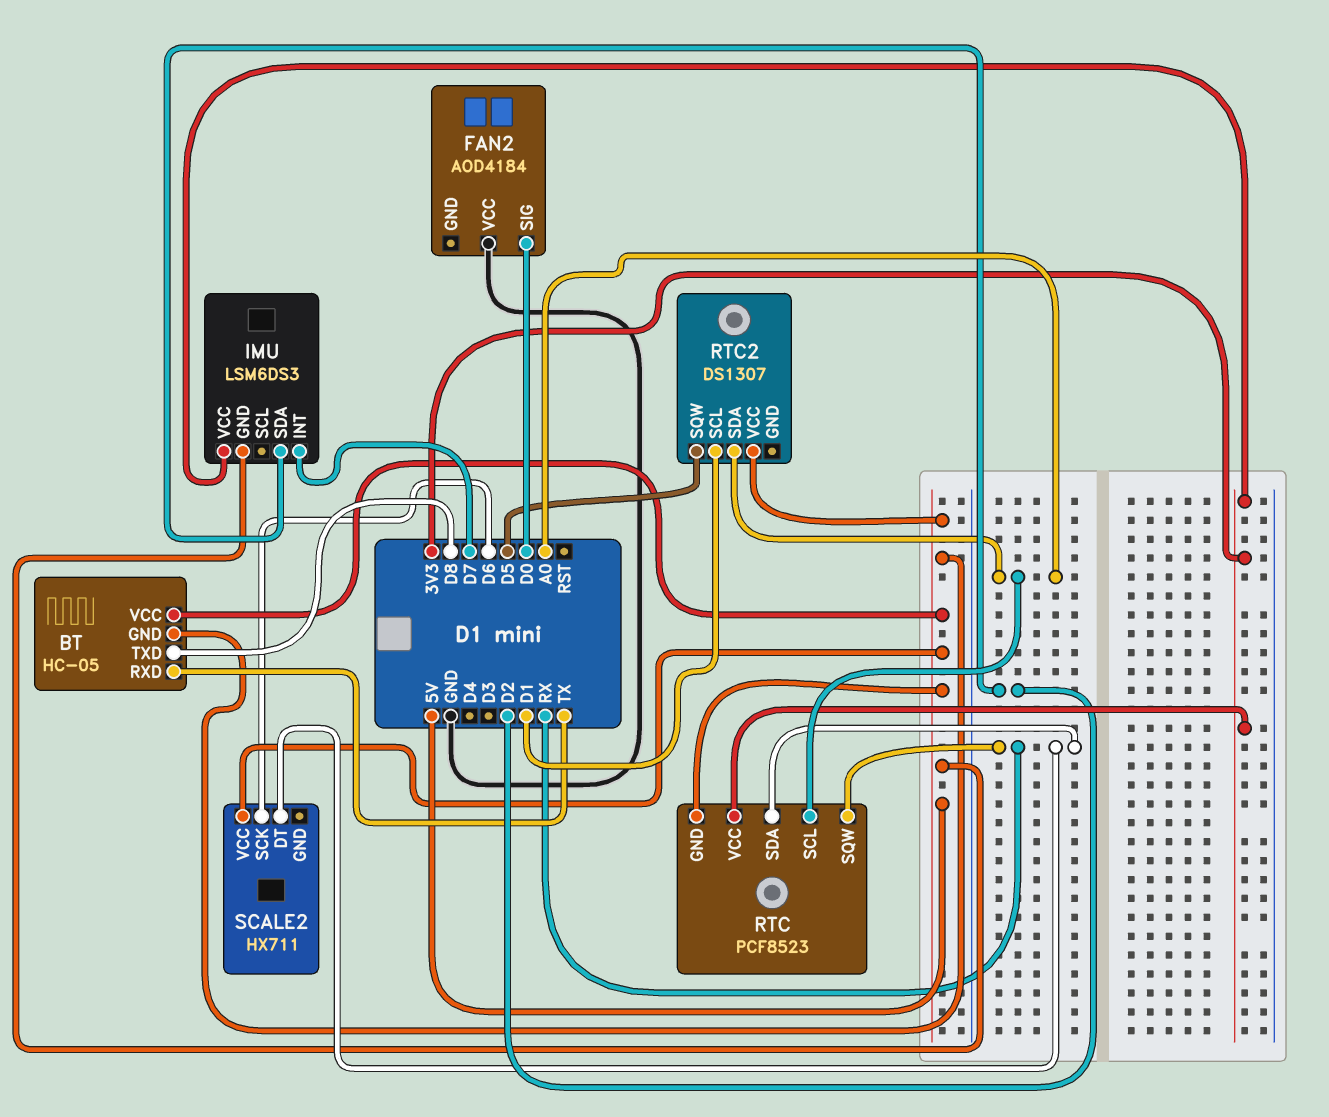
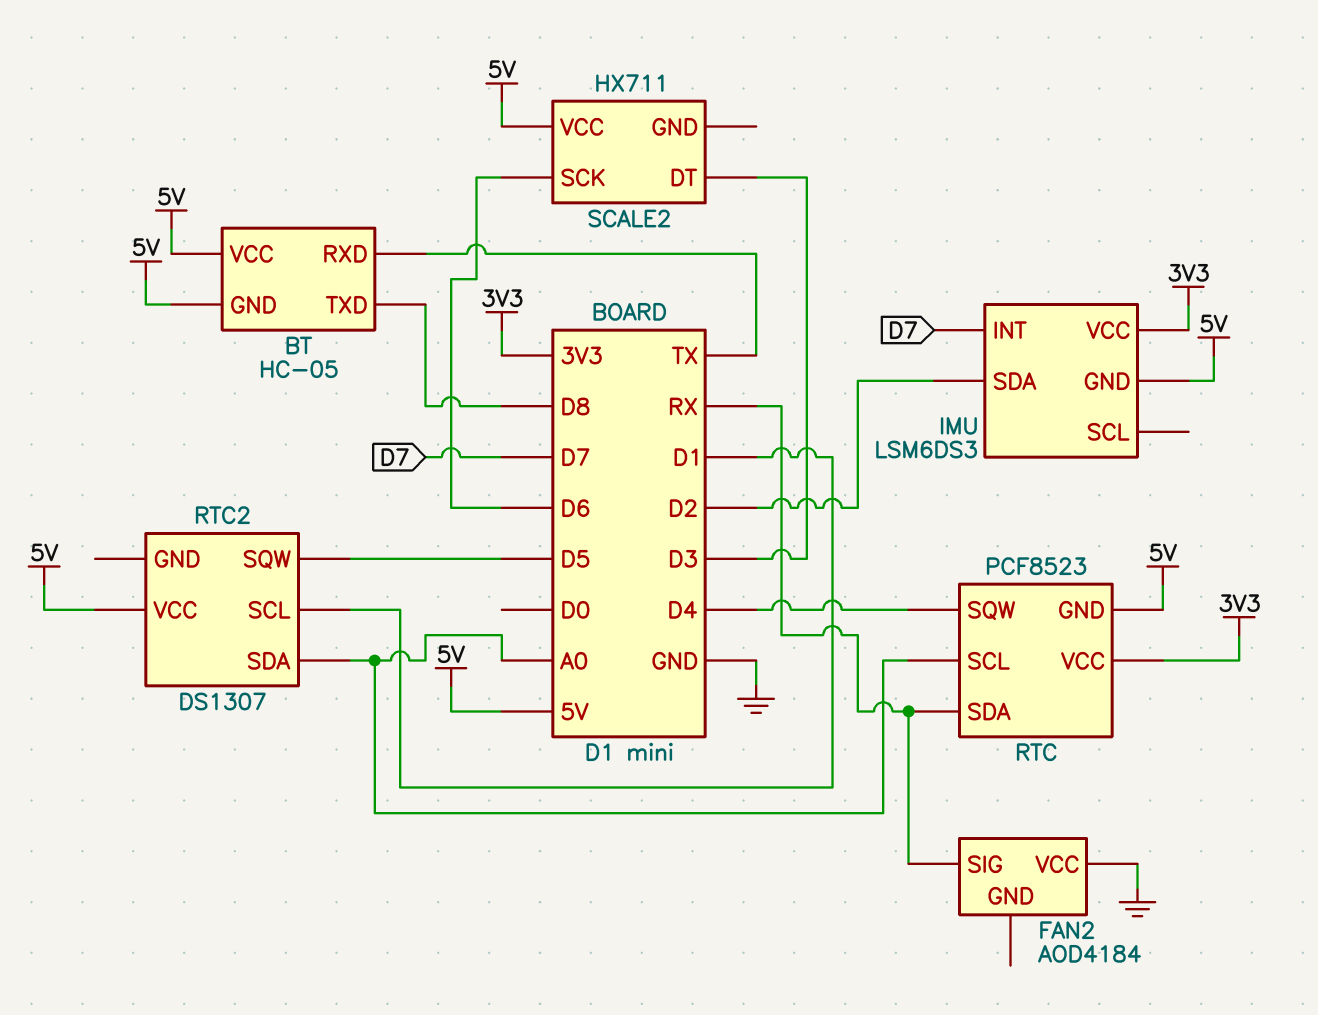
FAN2 pin SIG: D0 -> RX
RTC pin SQW: RX -> D4
SCALE2 pin DT: RX -> D3

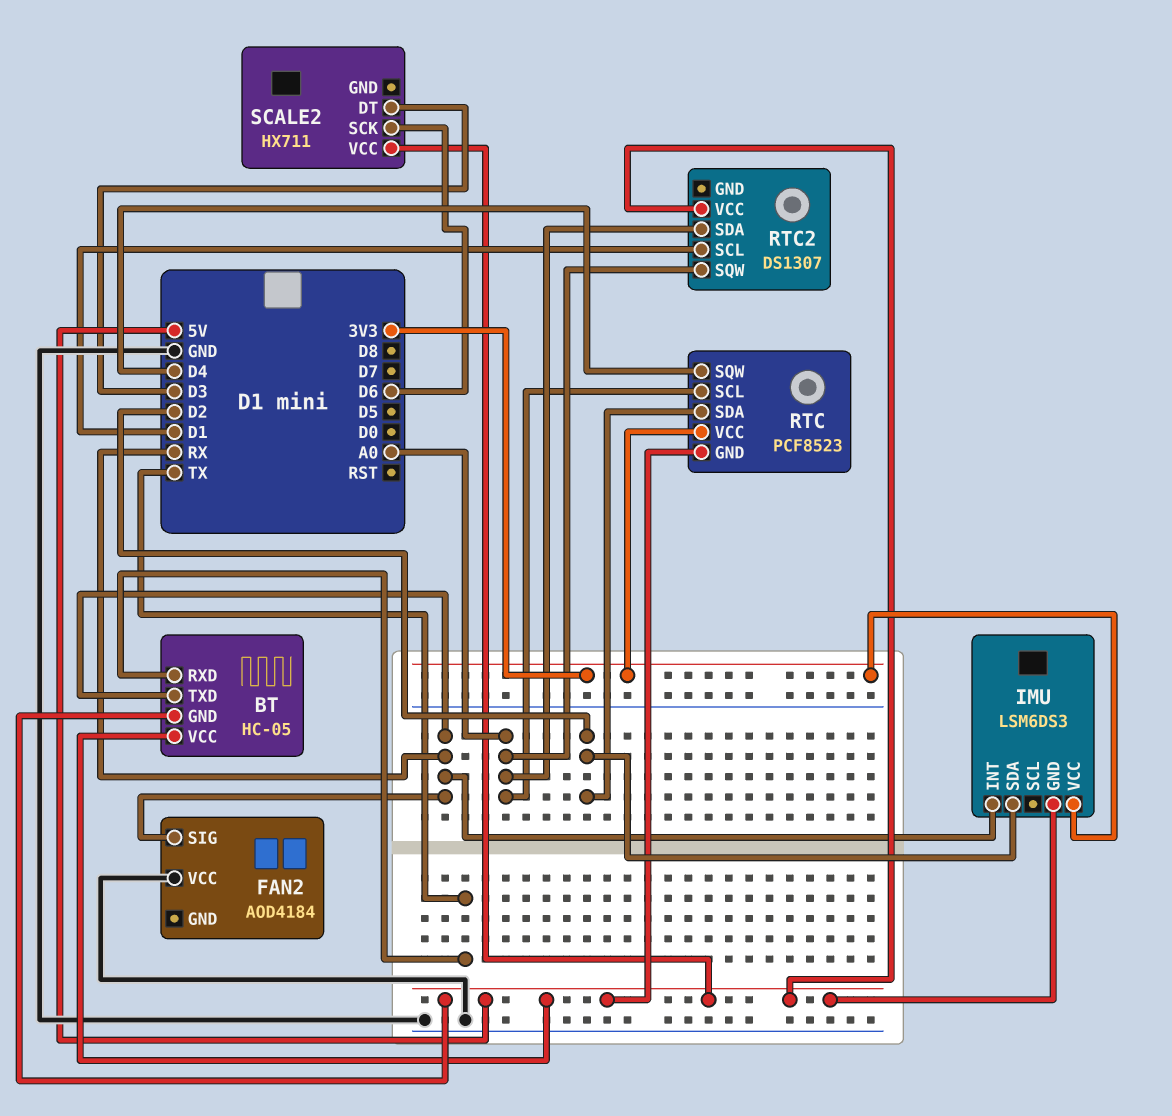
BT pin TXD: D8 -> RX
IMU pin INT: D7 -> RX
RTC pin SDA: RX -> D2
RTC2 pin SQW: D5 -> A0

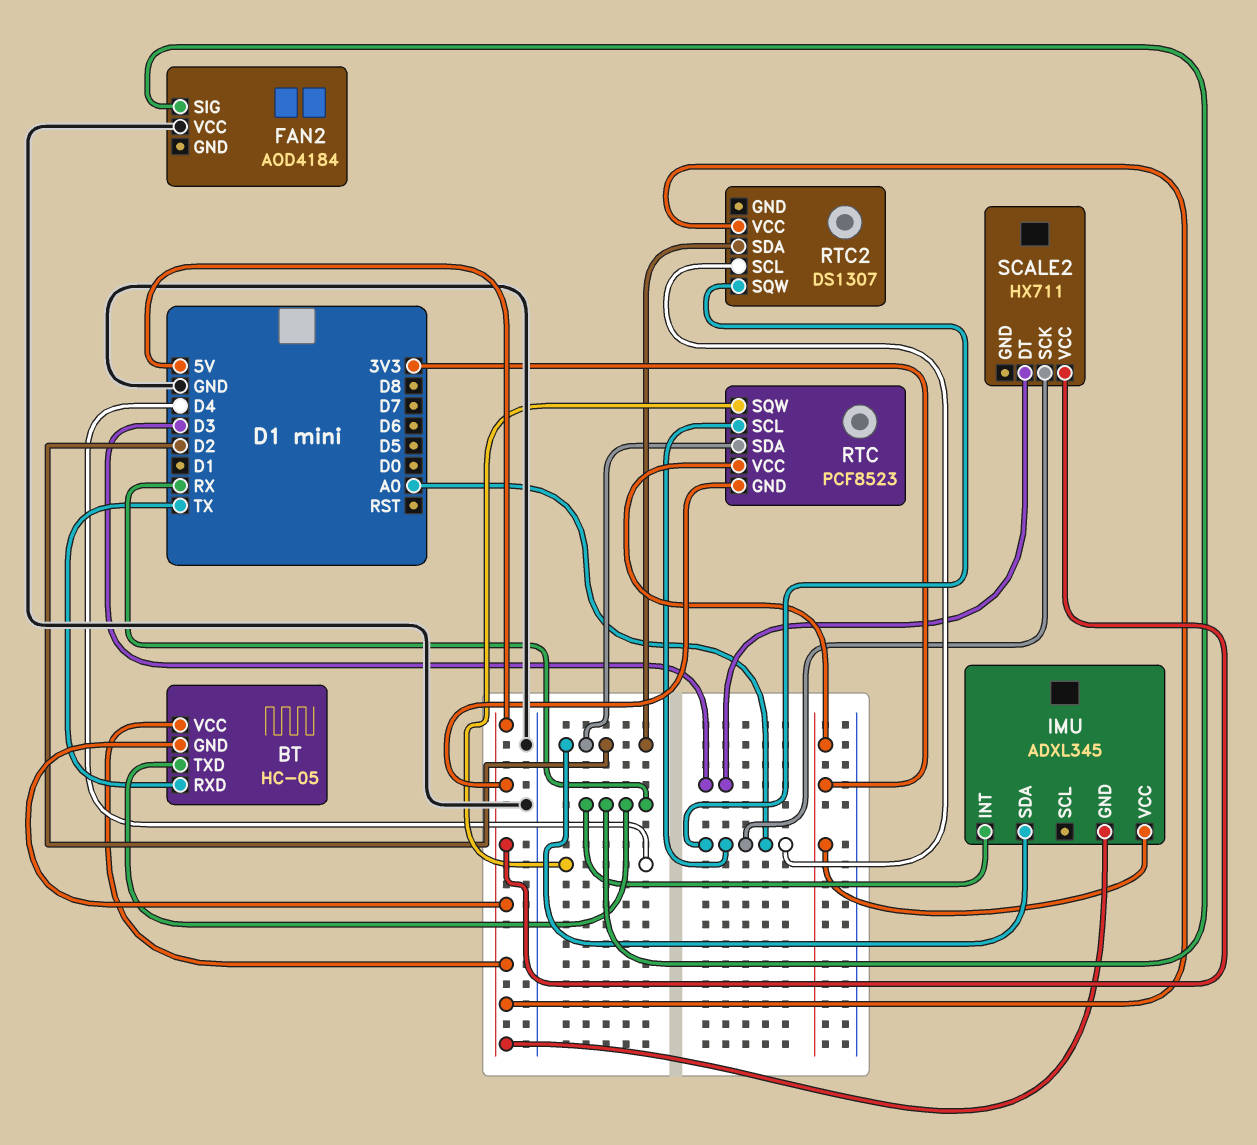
IMU: LSM6DS3 -> ADXL345
RTC2 pin SCL: D1 -> A0
RTC2 pin SDA: A0 -> D2
SCALE2 pin SCK: D6 -> A0

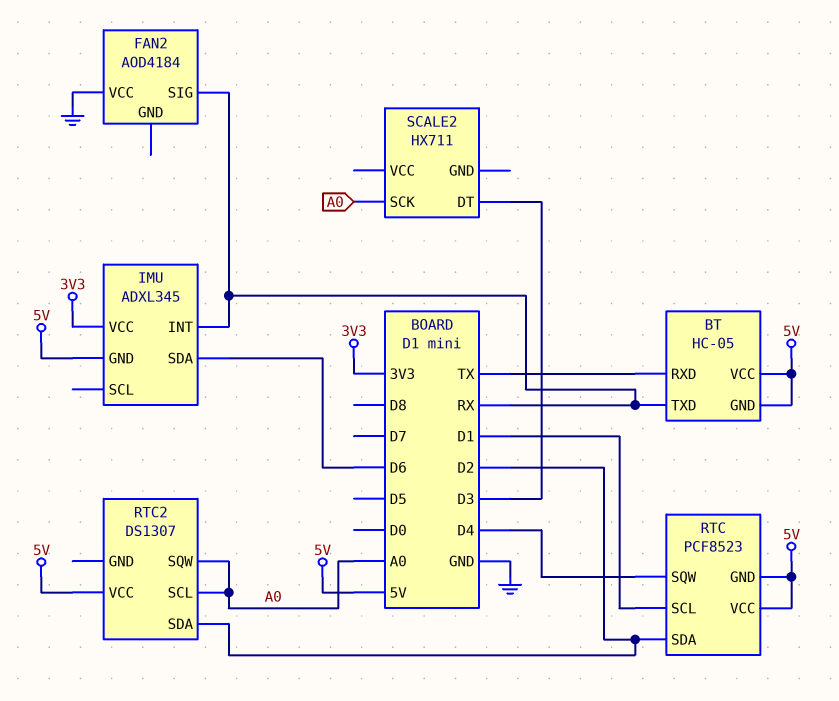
IMU pin SDA: D2 -> D6
RTC pin SCL: A0 -> D1
RTC pin VCC: 3V3 -> 5V
SCALE2 pin VCC: 5V -> none

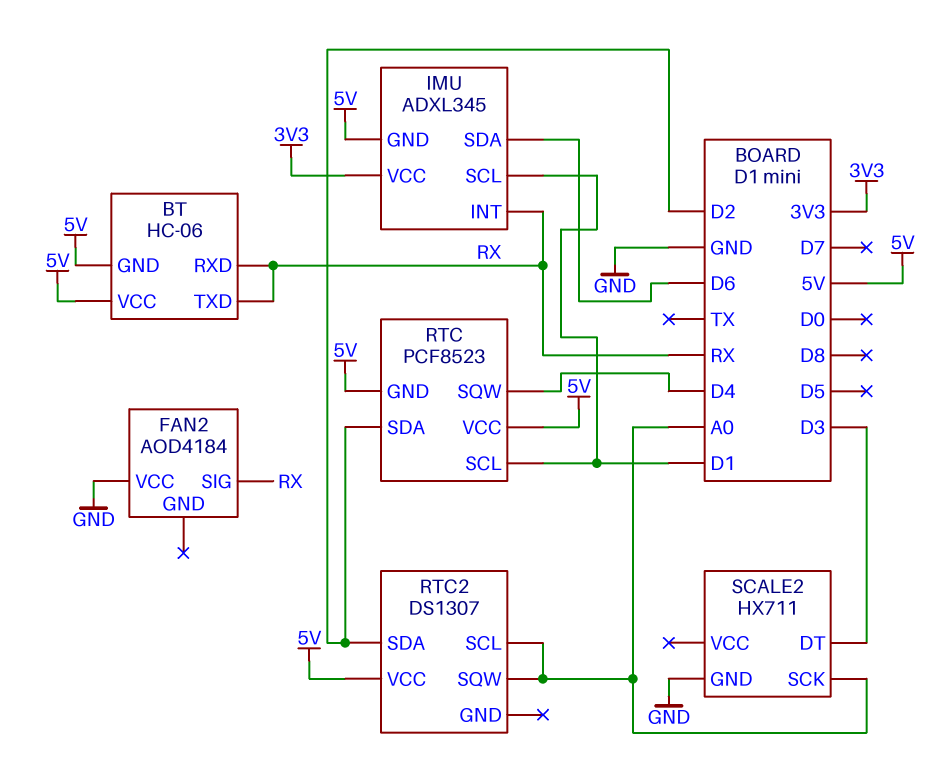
BT: HC-05 -> HC-06
BT pin RXD: TX -> RX
IMU pin SCL: none -> D1
SCALE2 pin GND: none -> GND

